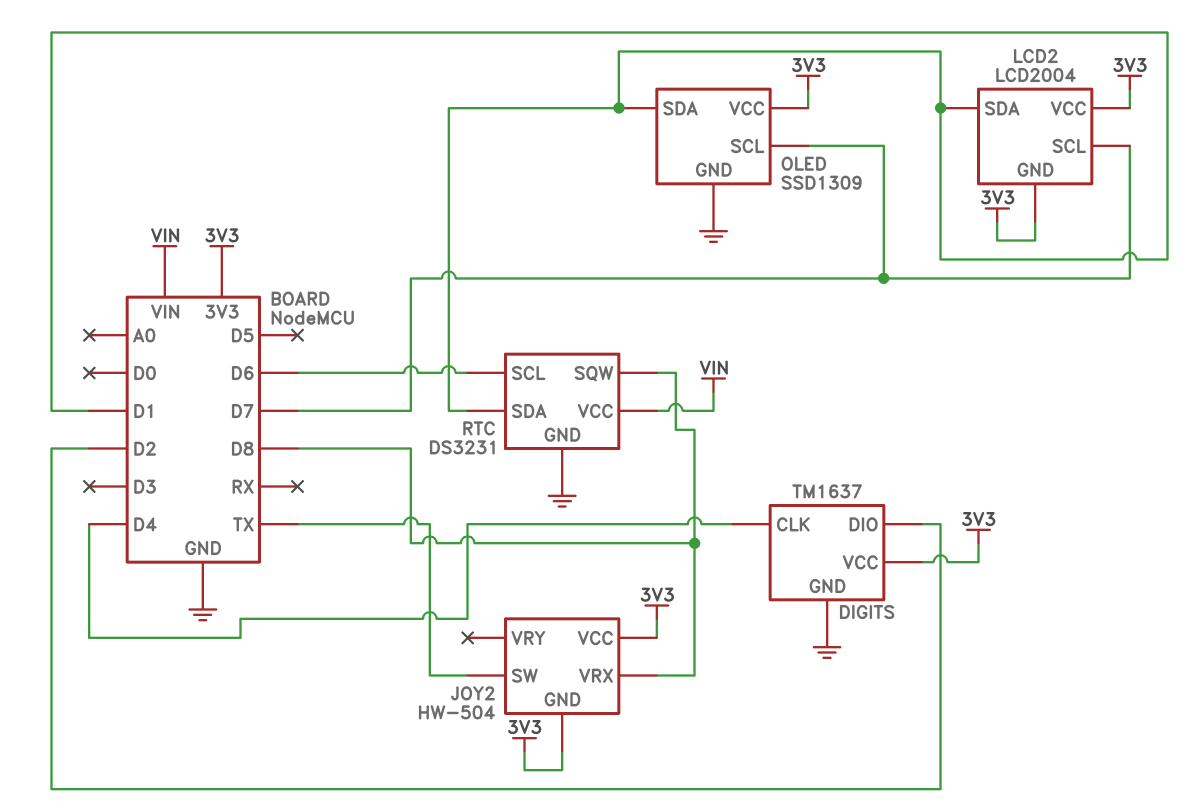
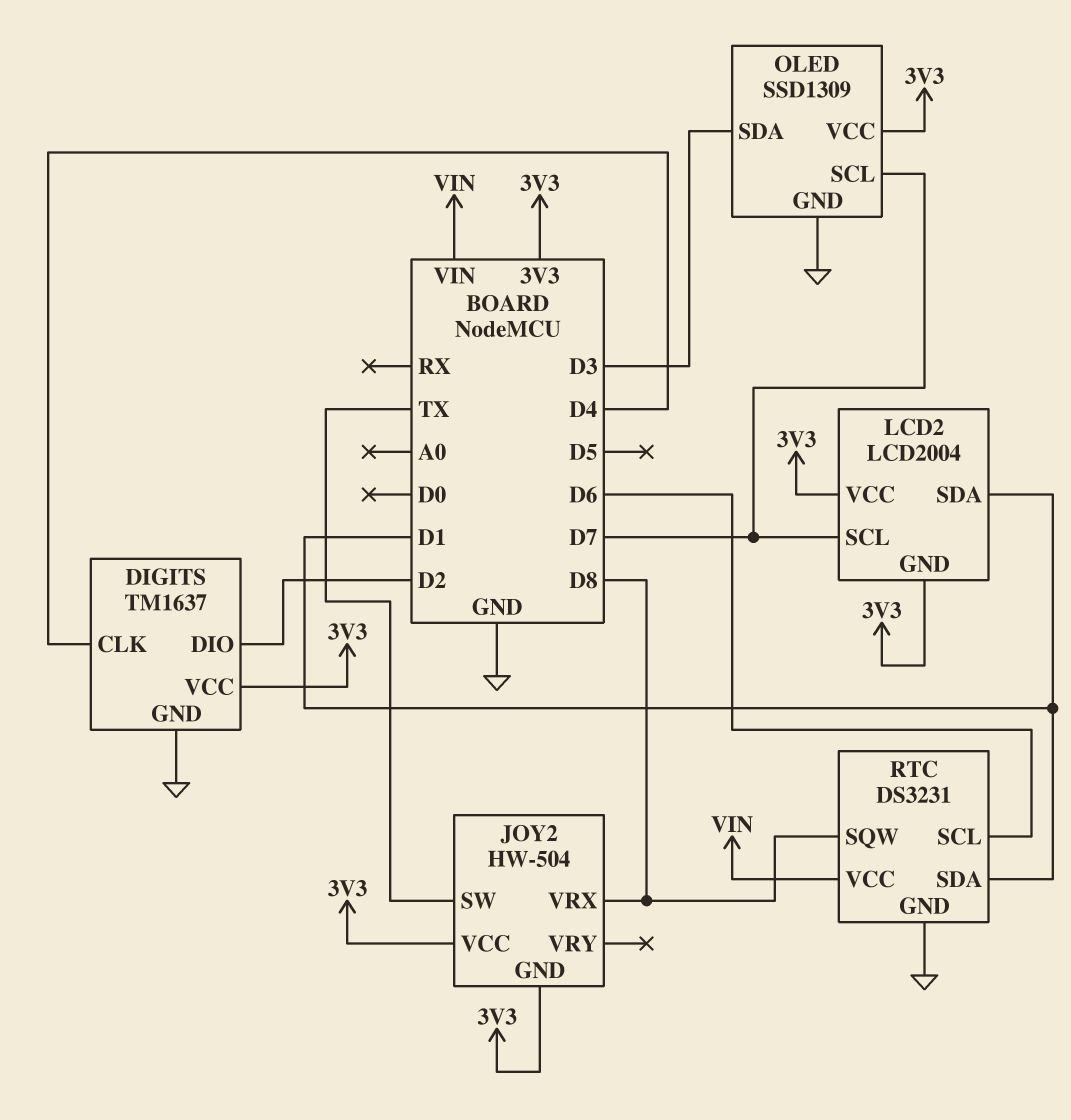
OLED pin SDA: D1 -> D3

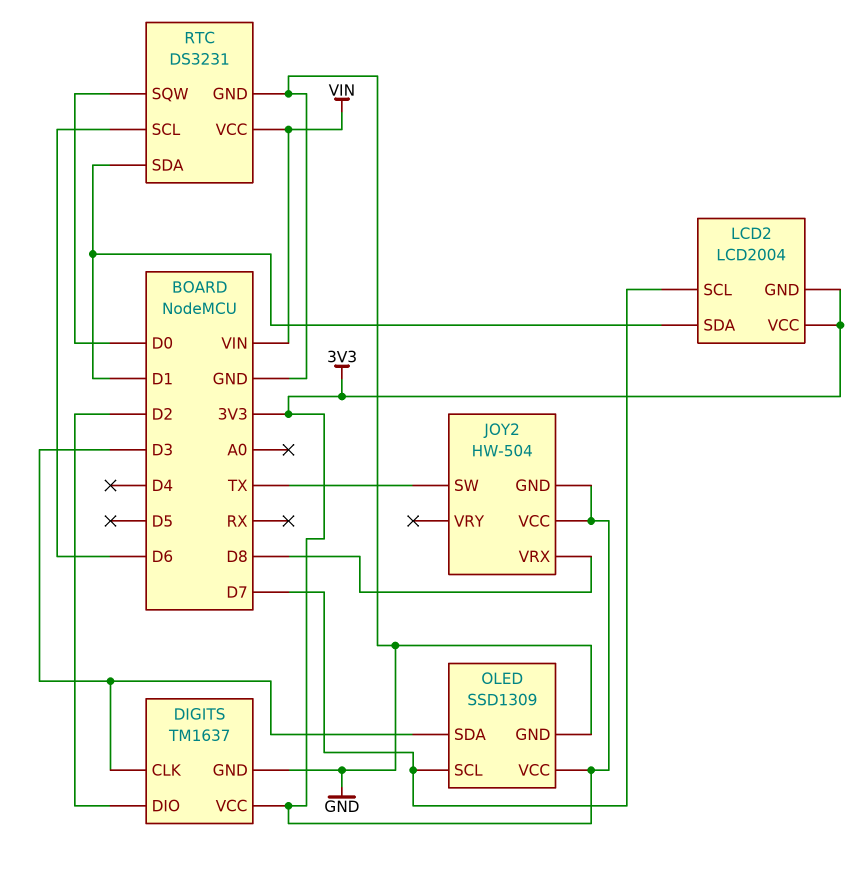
DIGITS pin CLK: D4 -> D3
RTC pin SQW: D8 -> D0

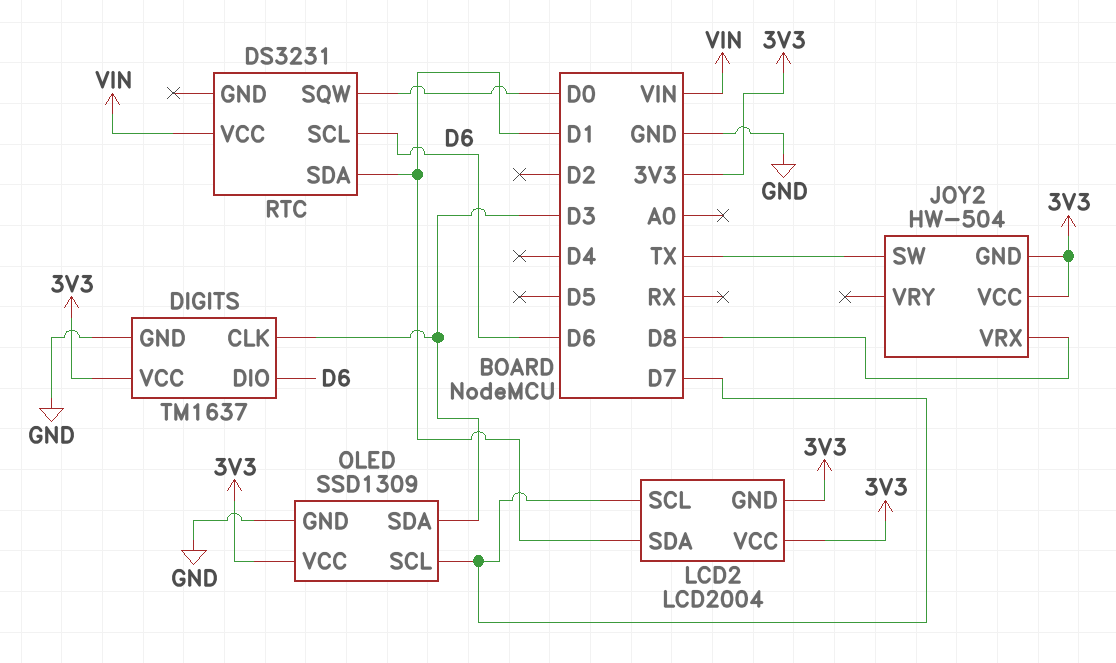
DIGITS pin DIO: D2 -> D6
RTC pin GND: GND -> none

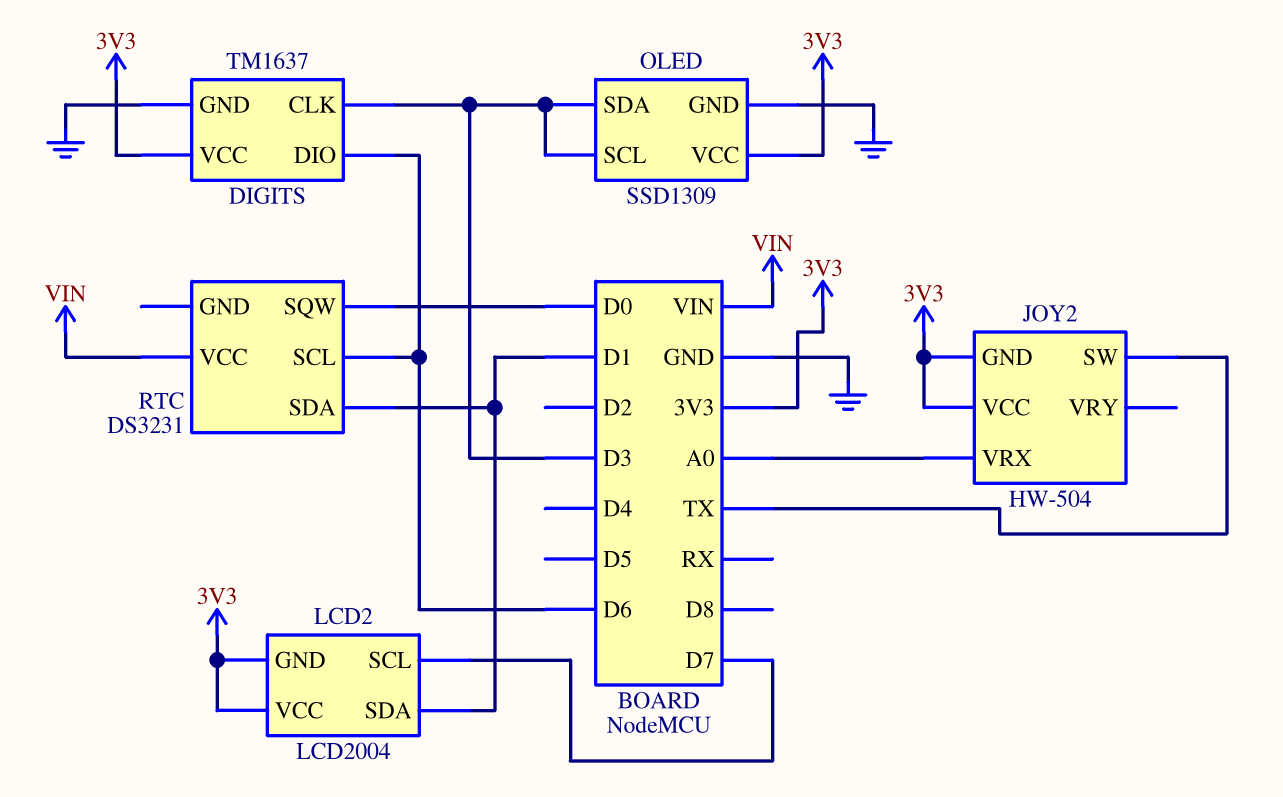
JOY2 pin VRX: D8 -> A0
OLED pin SCL: D7 -> D3

